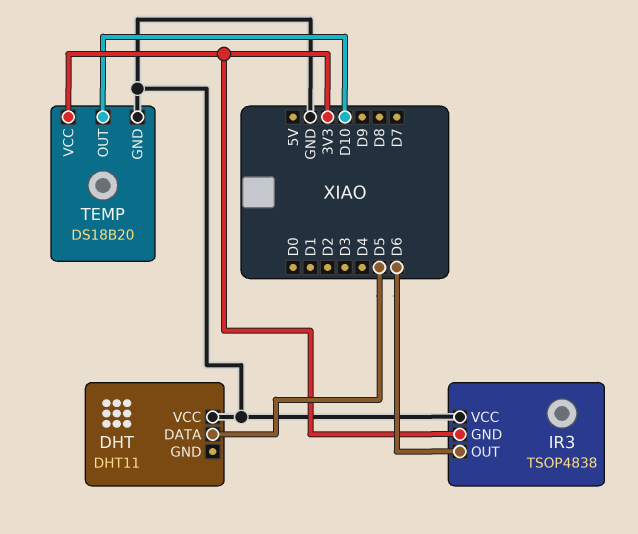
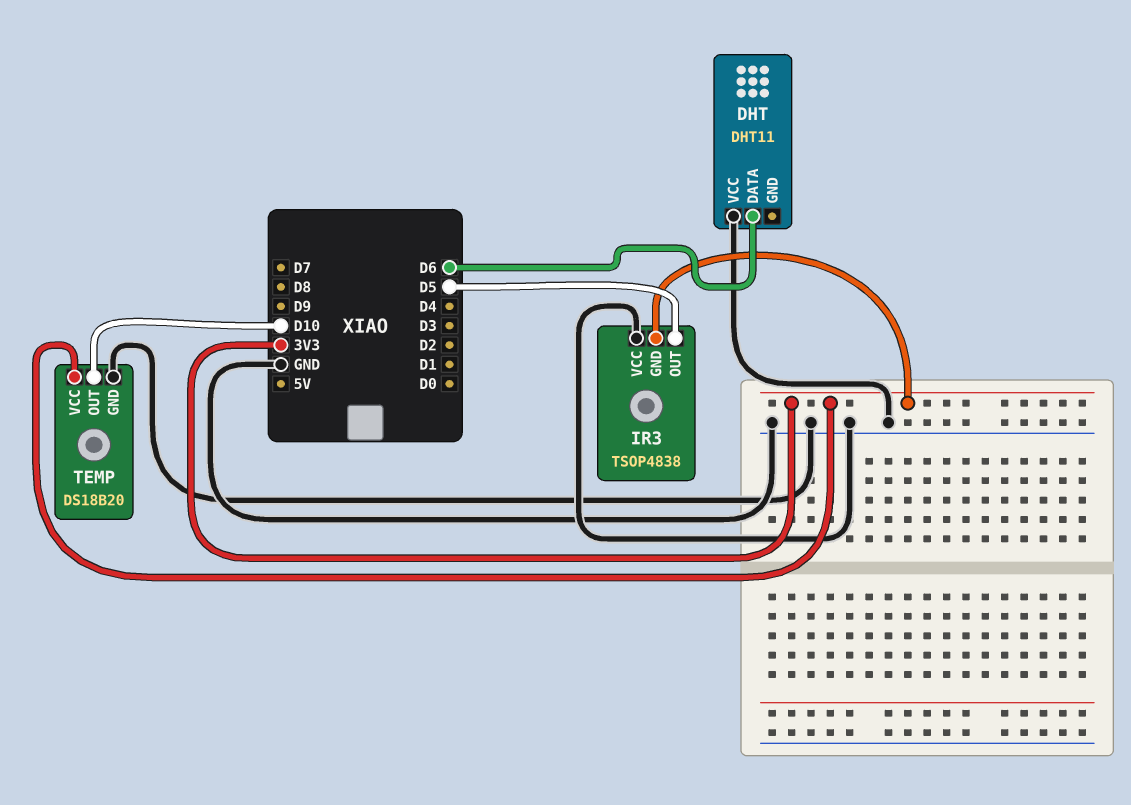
DHT pin DATA: D5 -> D6
IR3 pin OUT: D6 -> D5

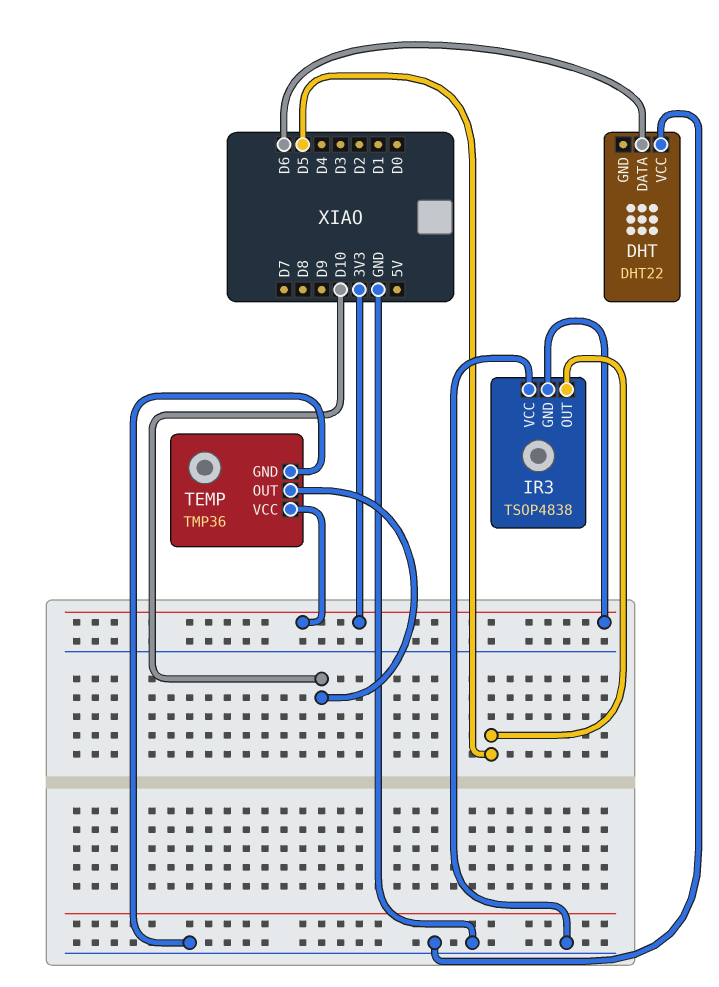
DHT: DHT11 -> DHT22
TEMP: DS18B20 -> TMP36

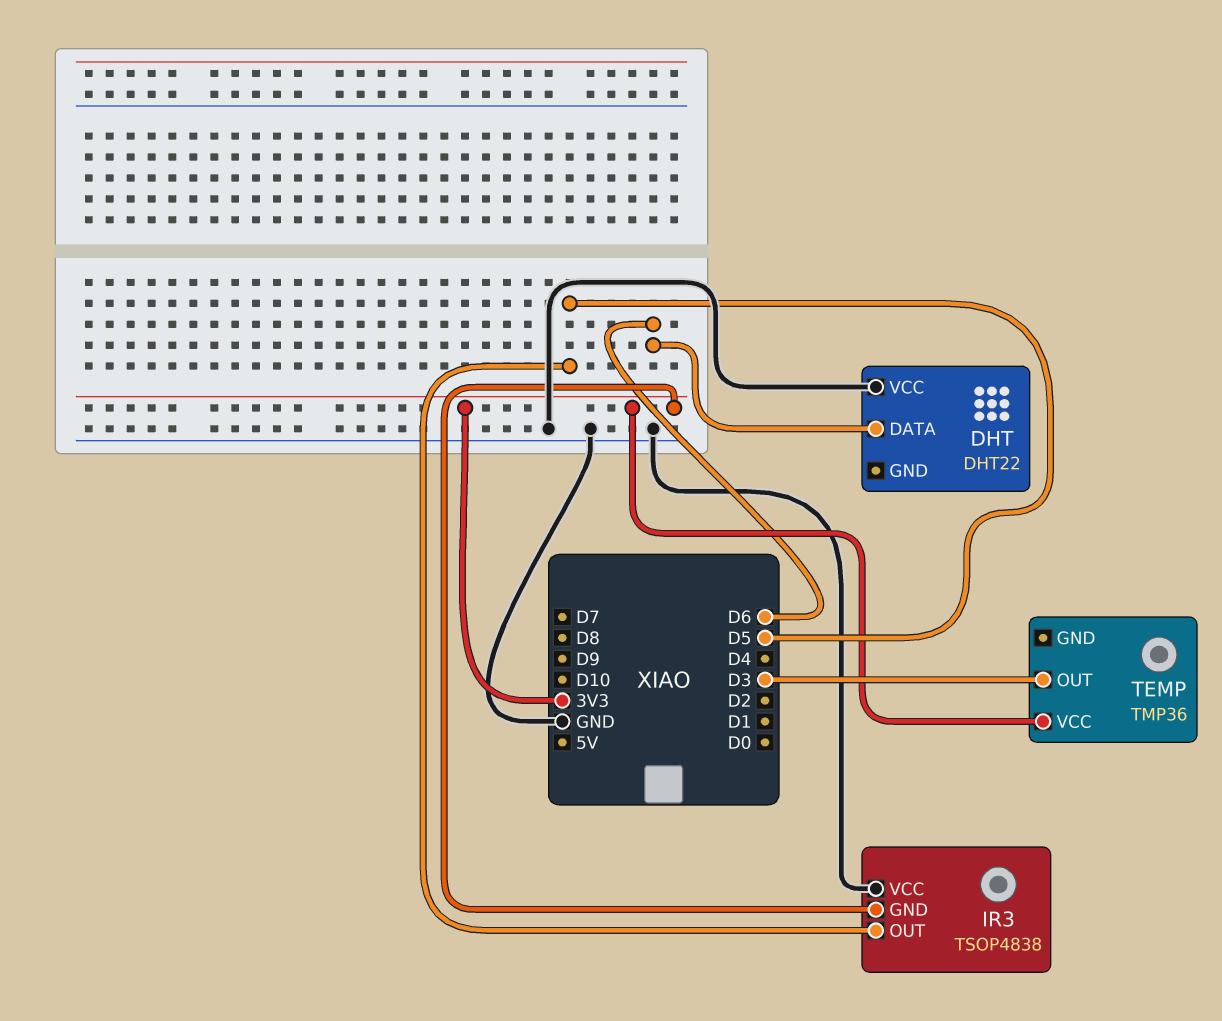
TEMP pin GND: GND -> none
TEMP pin OUT: D10 -> D3

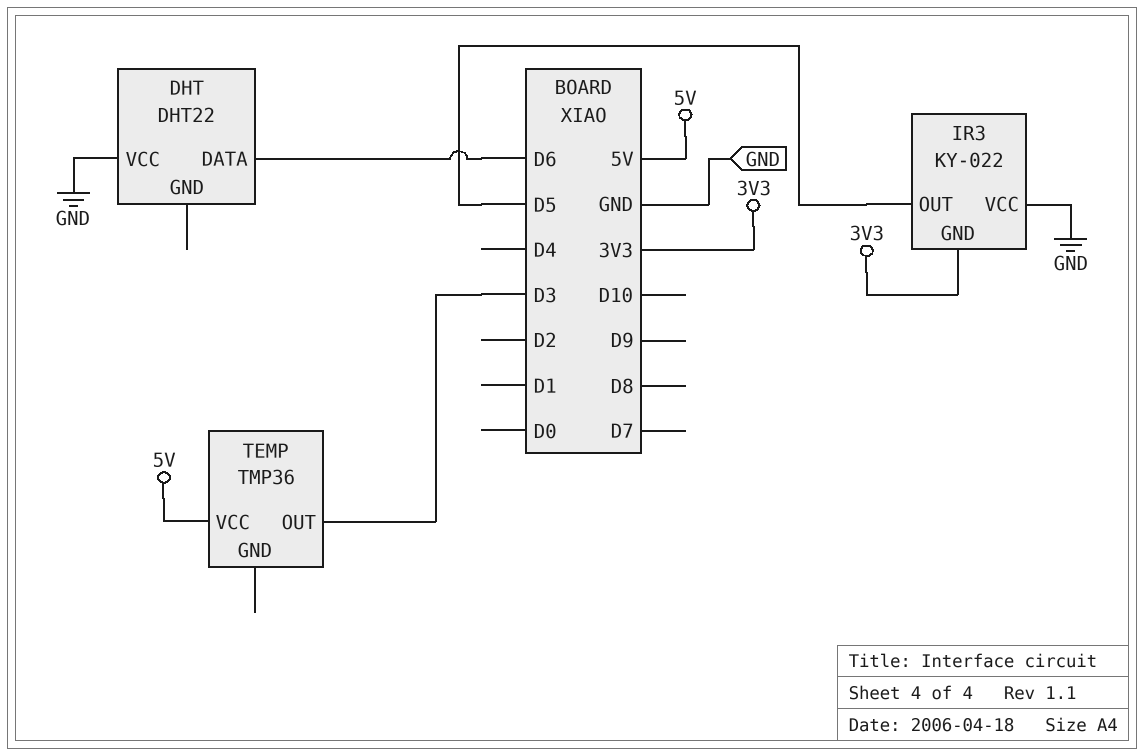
IR3: TSOP4838 -> KY-022
TEMP pin VCC: 3V3 -> 5V

